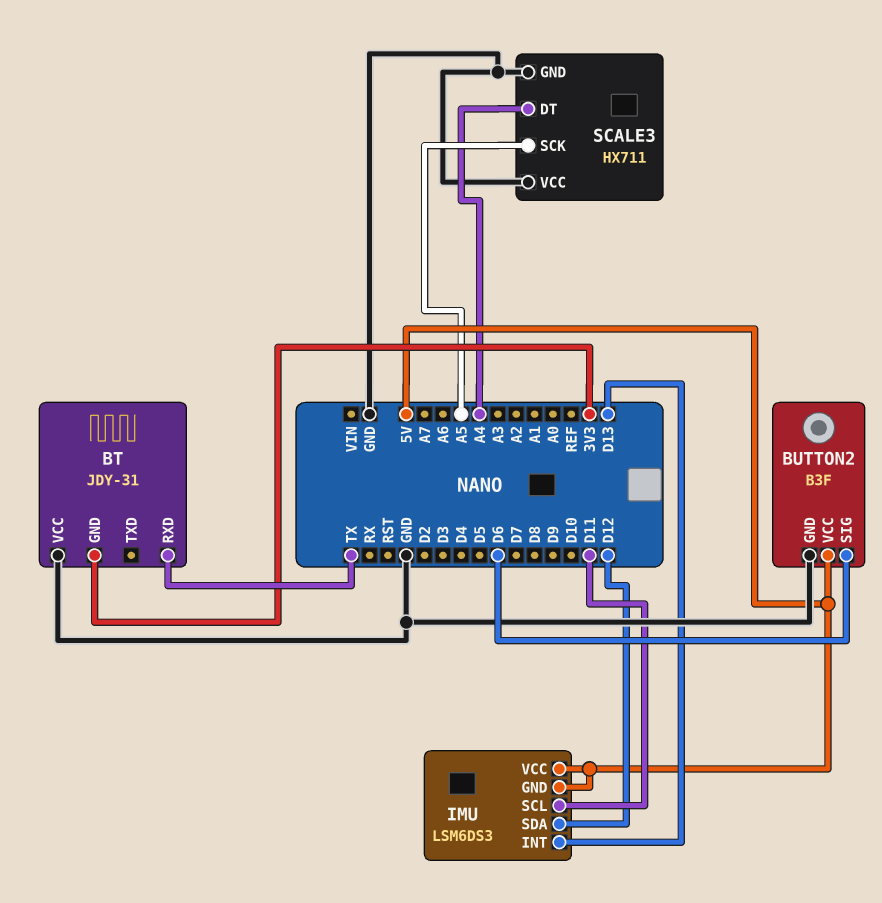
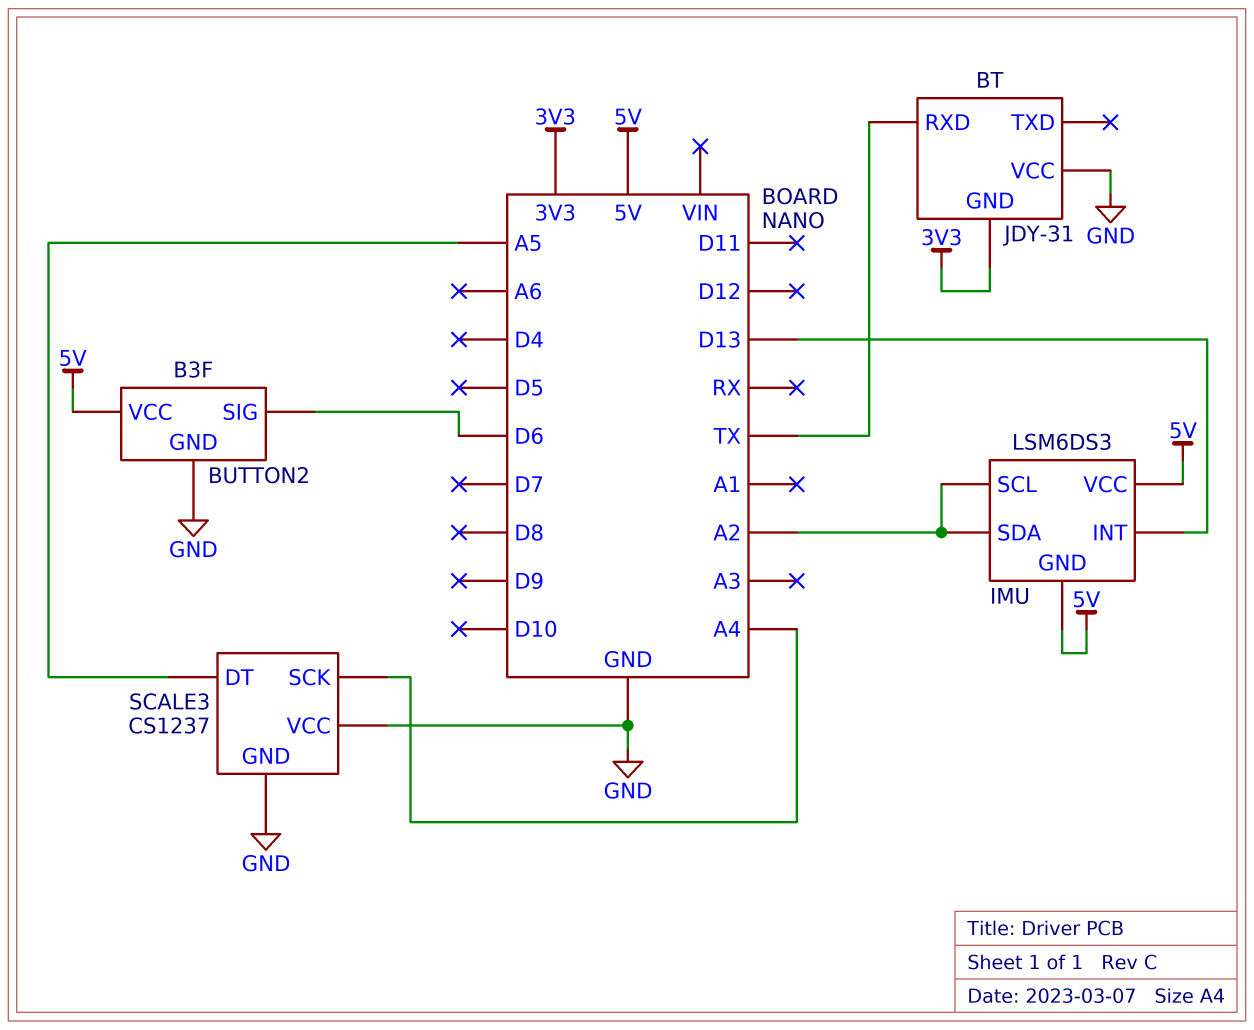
IMU pin SCL: D11 -> A2
IMU pin SDA: D12 -> A2
SCALE3: HX711 -> CS1237
SCALE3 pin DT: A4 -> A5
SCALE3 pin SCK: A5 -> A4

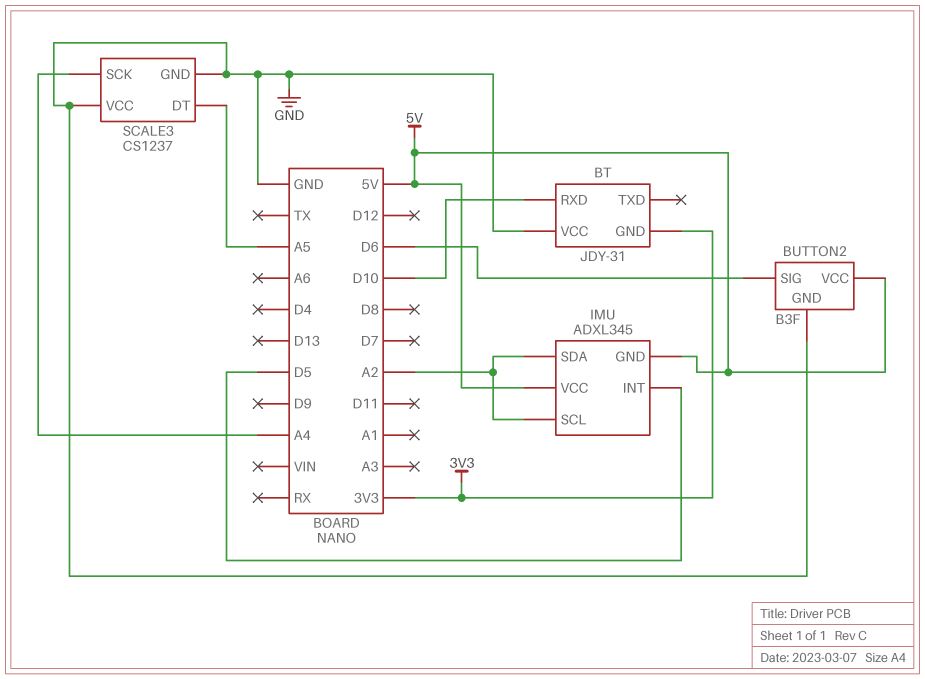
BT pin RXD: TX -> D10
IMU: LSM6DS3 -> ADXL345
IMU pin INT: D13 -> D5

